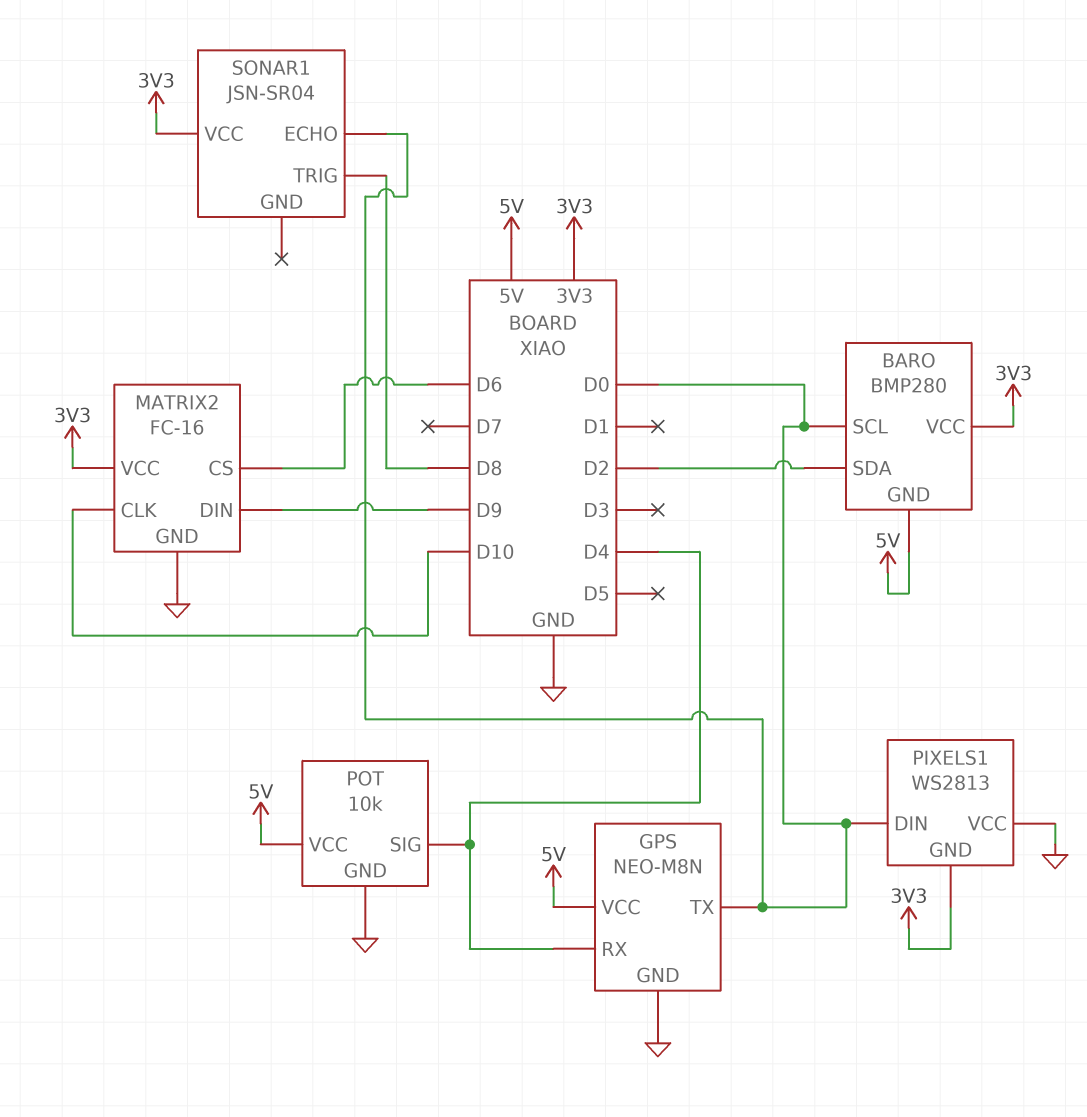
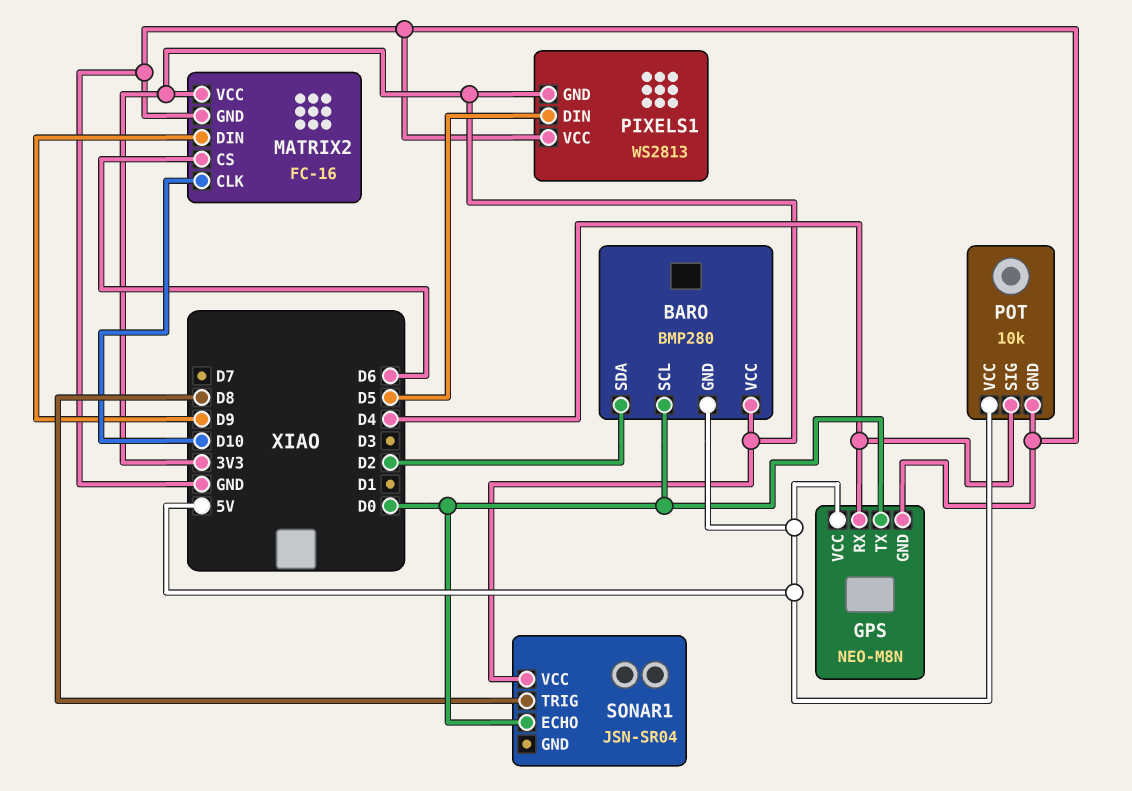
PIXELS1 pin DIN: D0 -> D5

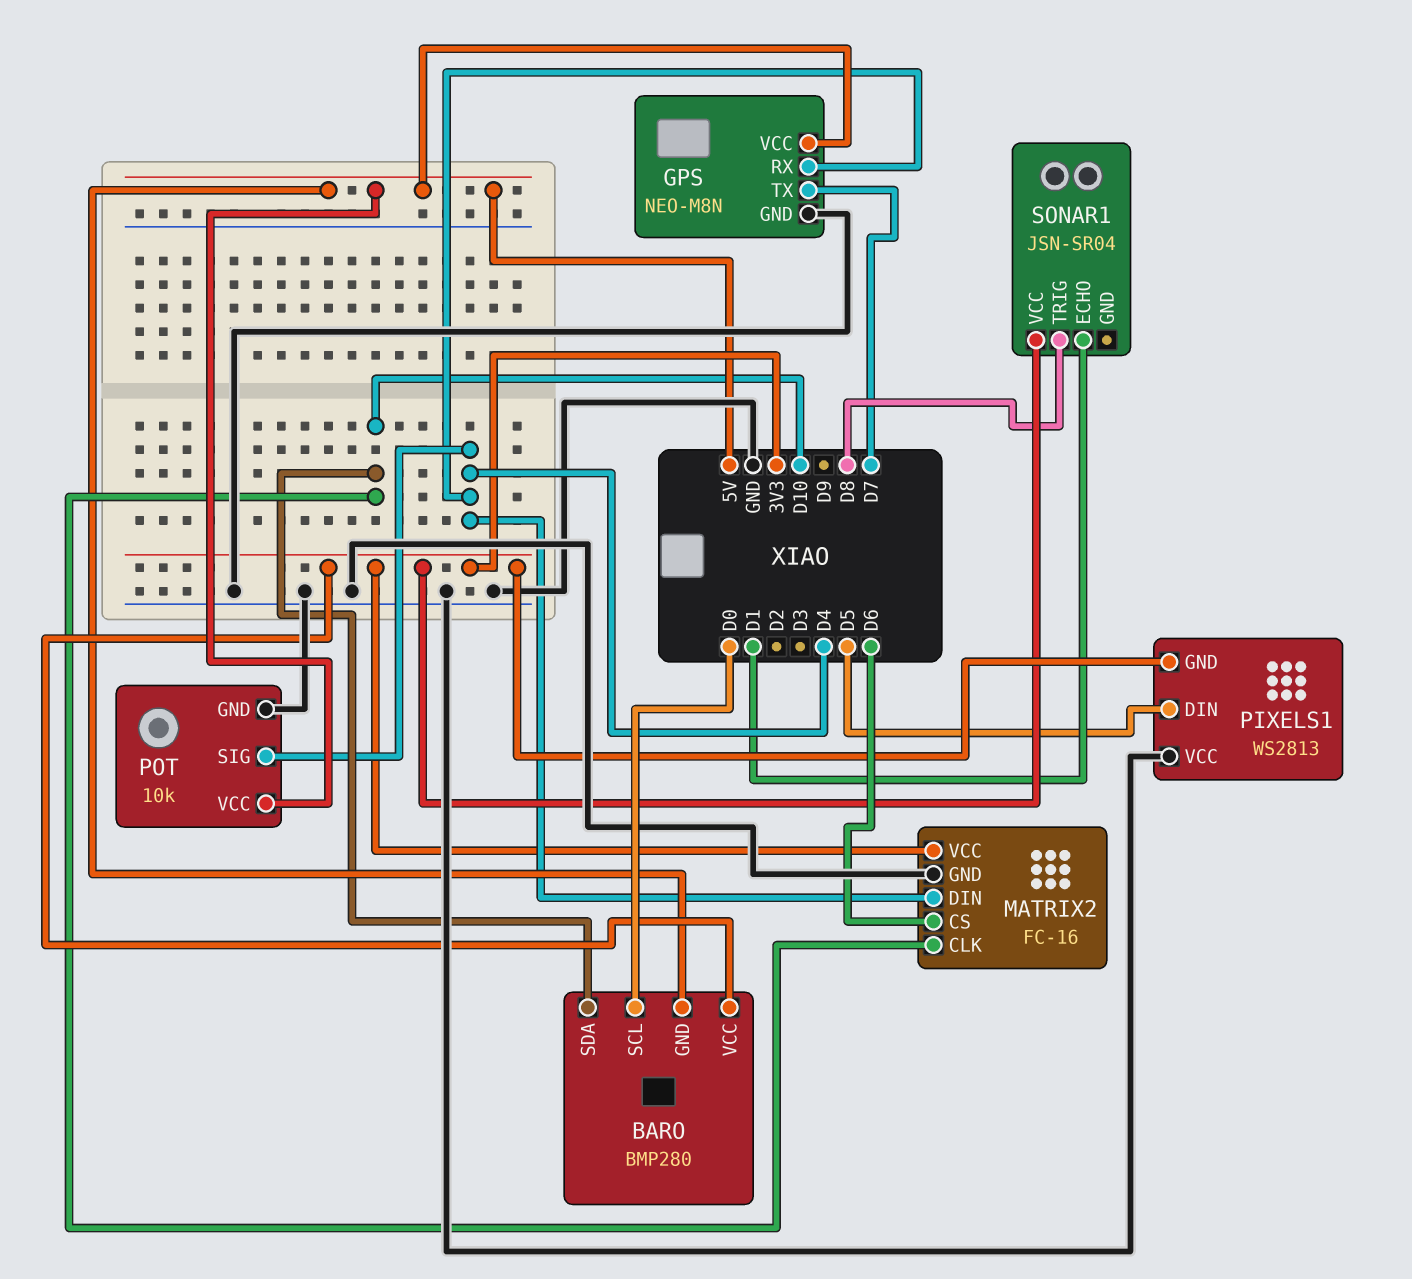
BARO pin SDA: D2 -> D10
GPS pin TX: D0 -> D7
MATRIX2 pin DIN: D9 -> D4
SONAR1 pin ECHO: D0 -> D1

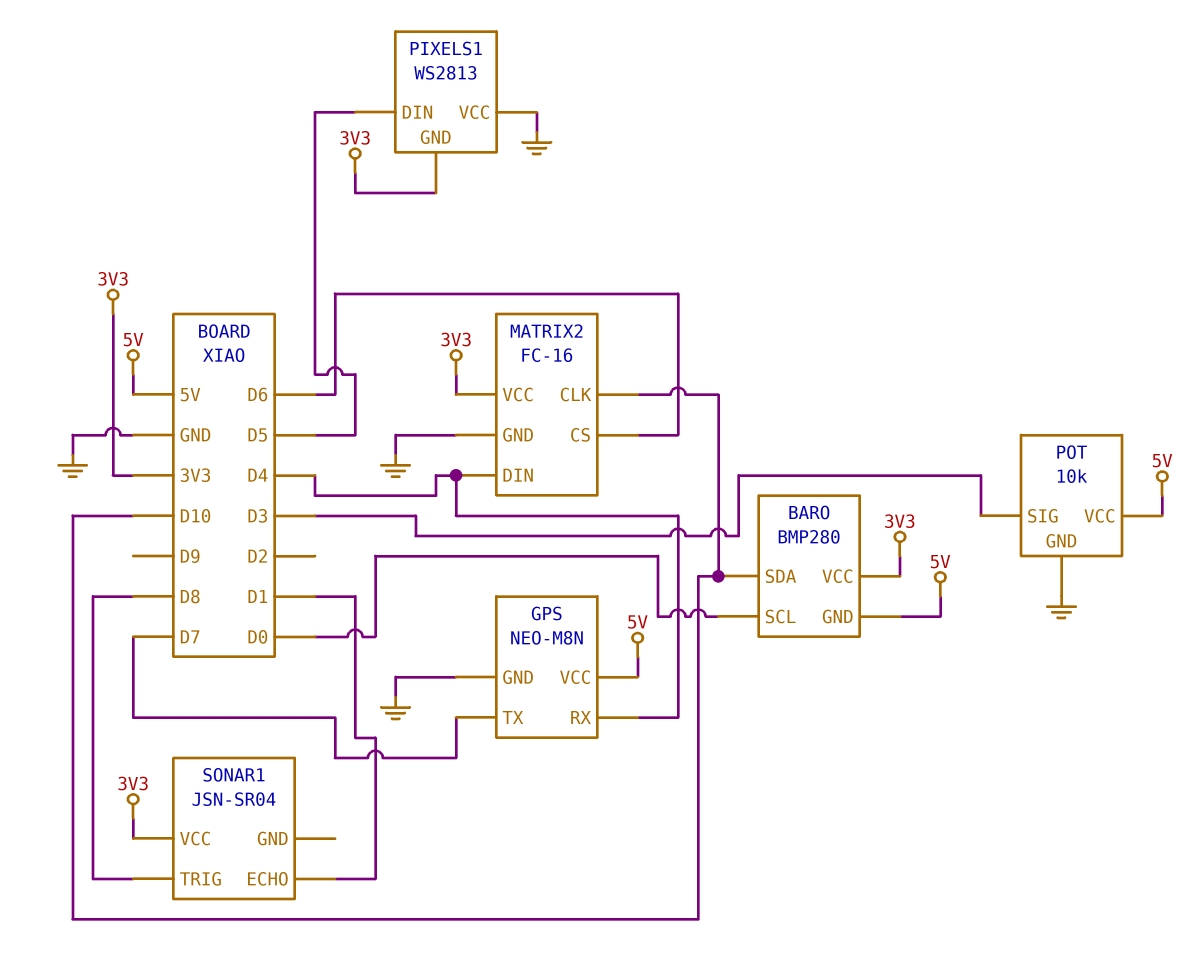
POT pin SIG: D4 -> D3

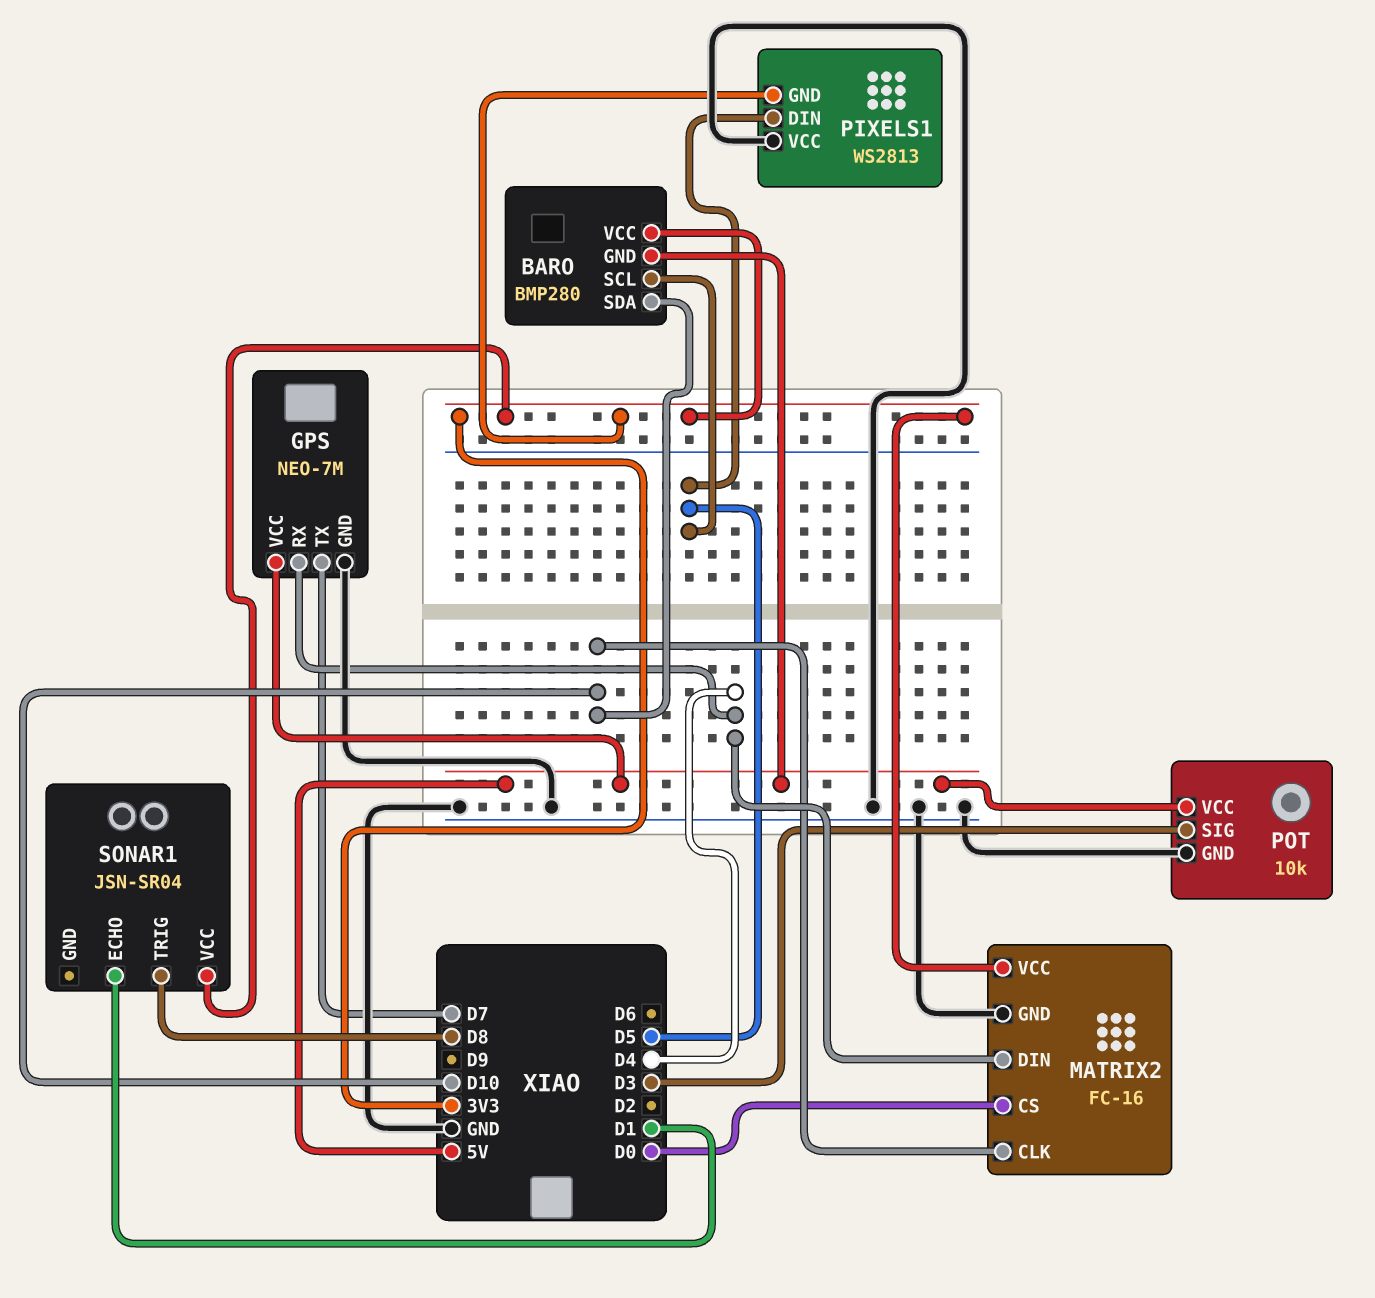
BARO pin SCL: D0 -> D5
GPS: NEO-M8N -> NEO-7M
MATRIX2 pin CS: D6 -> D0

